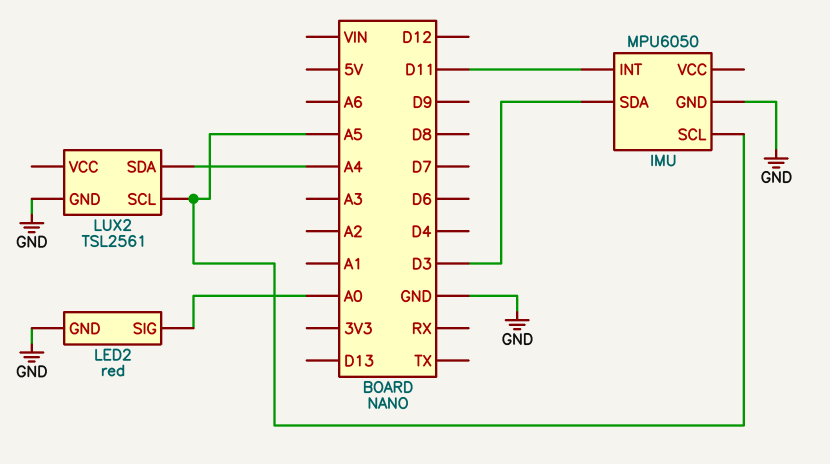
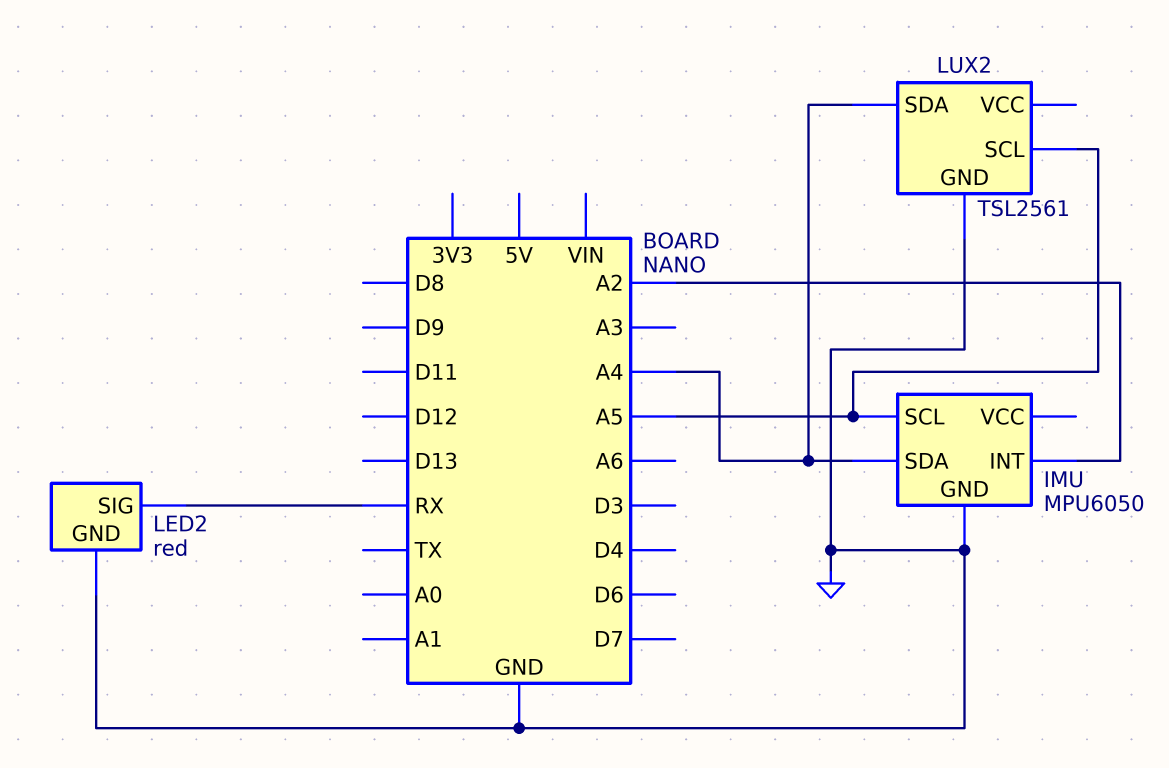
IMU pin INT: D11 -> A2
IMU pin SDA: D3 -> A4
LED2 pin SIG: A0 -> RX

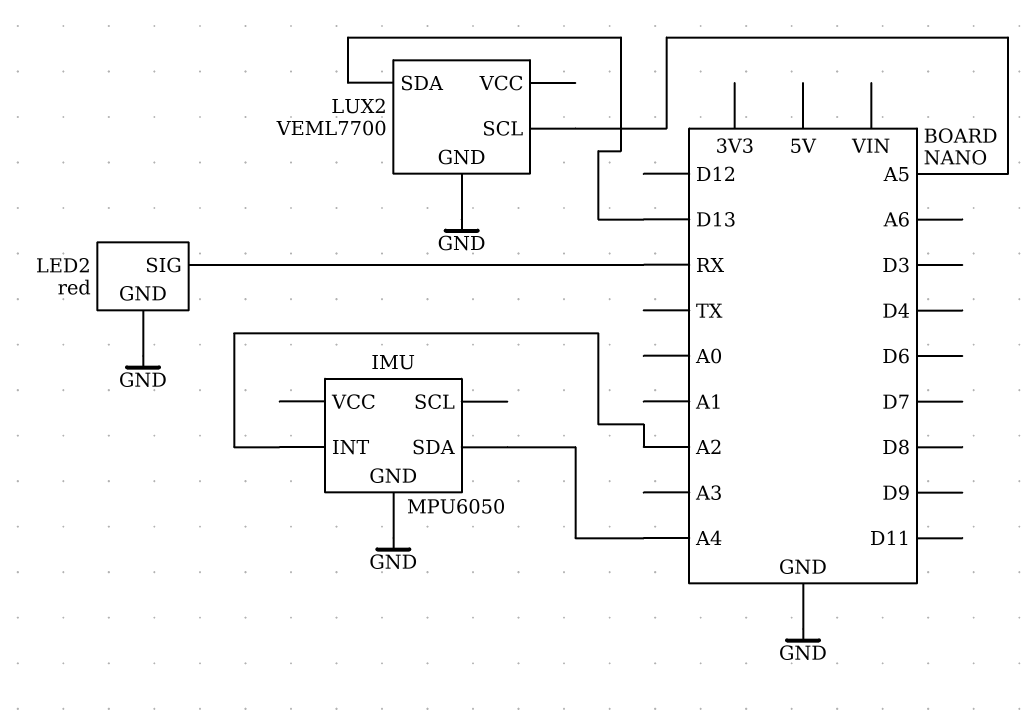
IMU pin SCL: A5 -> none
LUX2: TSL2561 -> VEML7700
LUX2 pin SDA: A4 -> D13

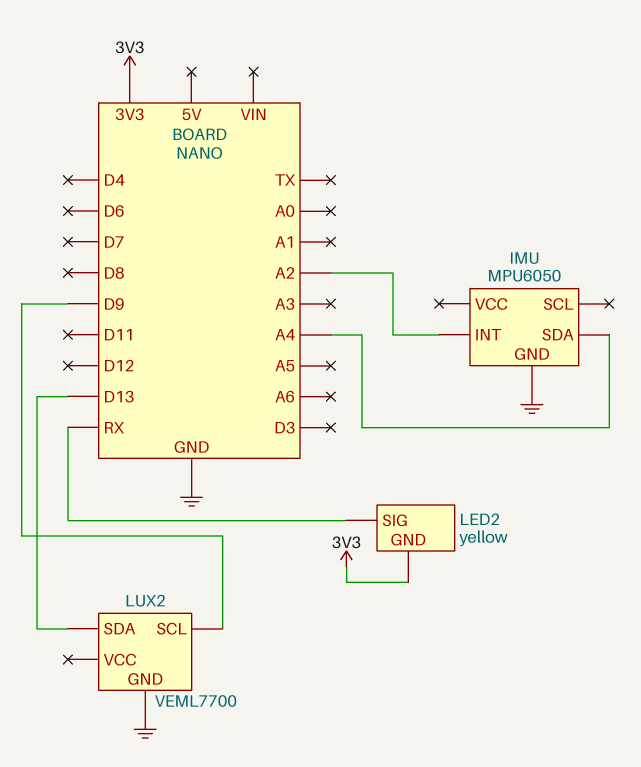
LED2: red -> yellow
LED2 pin GND: GND -> 3V3
LUX2 pin SCL: A5 -> D9

